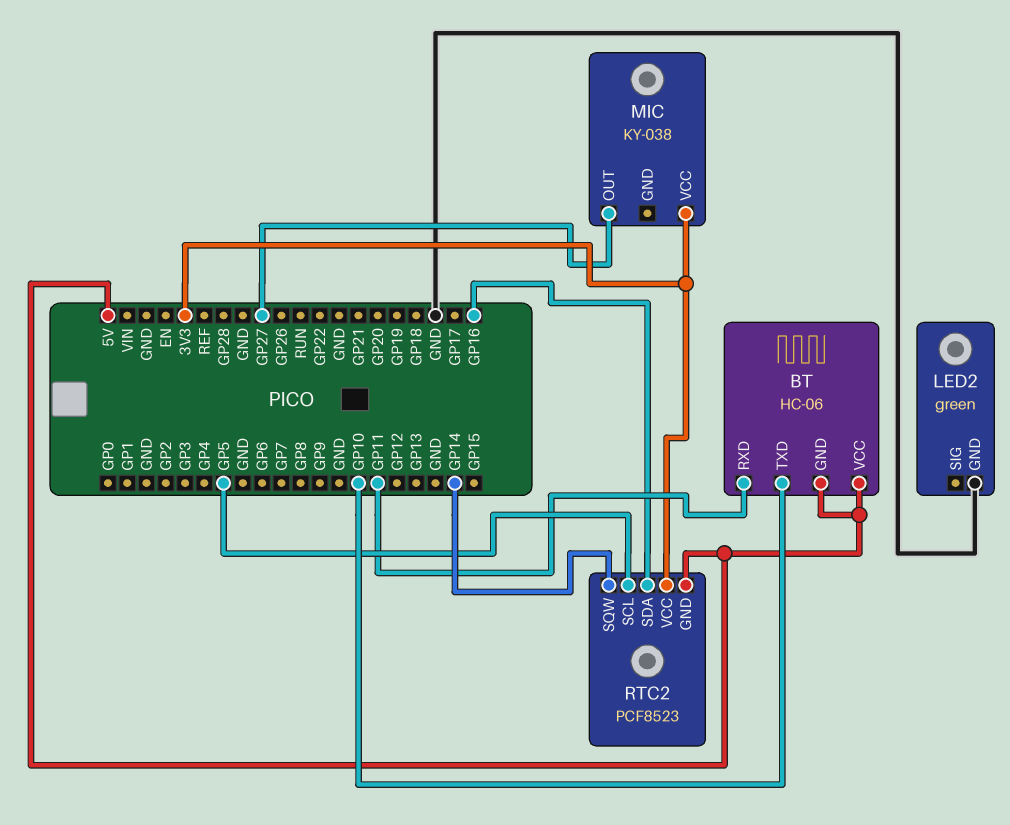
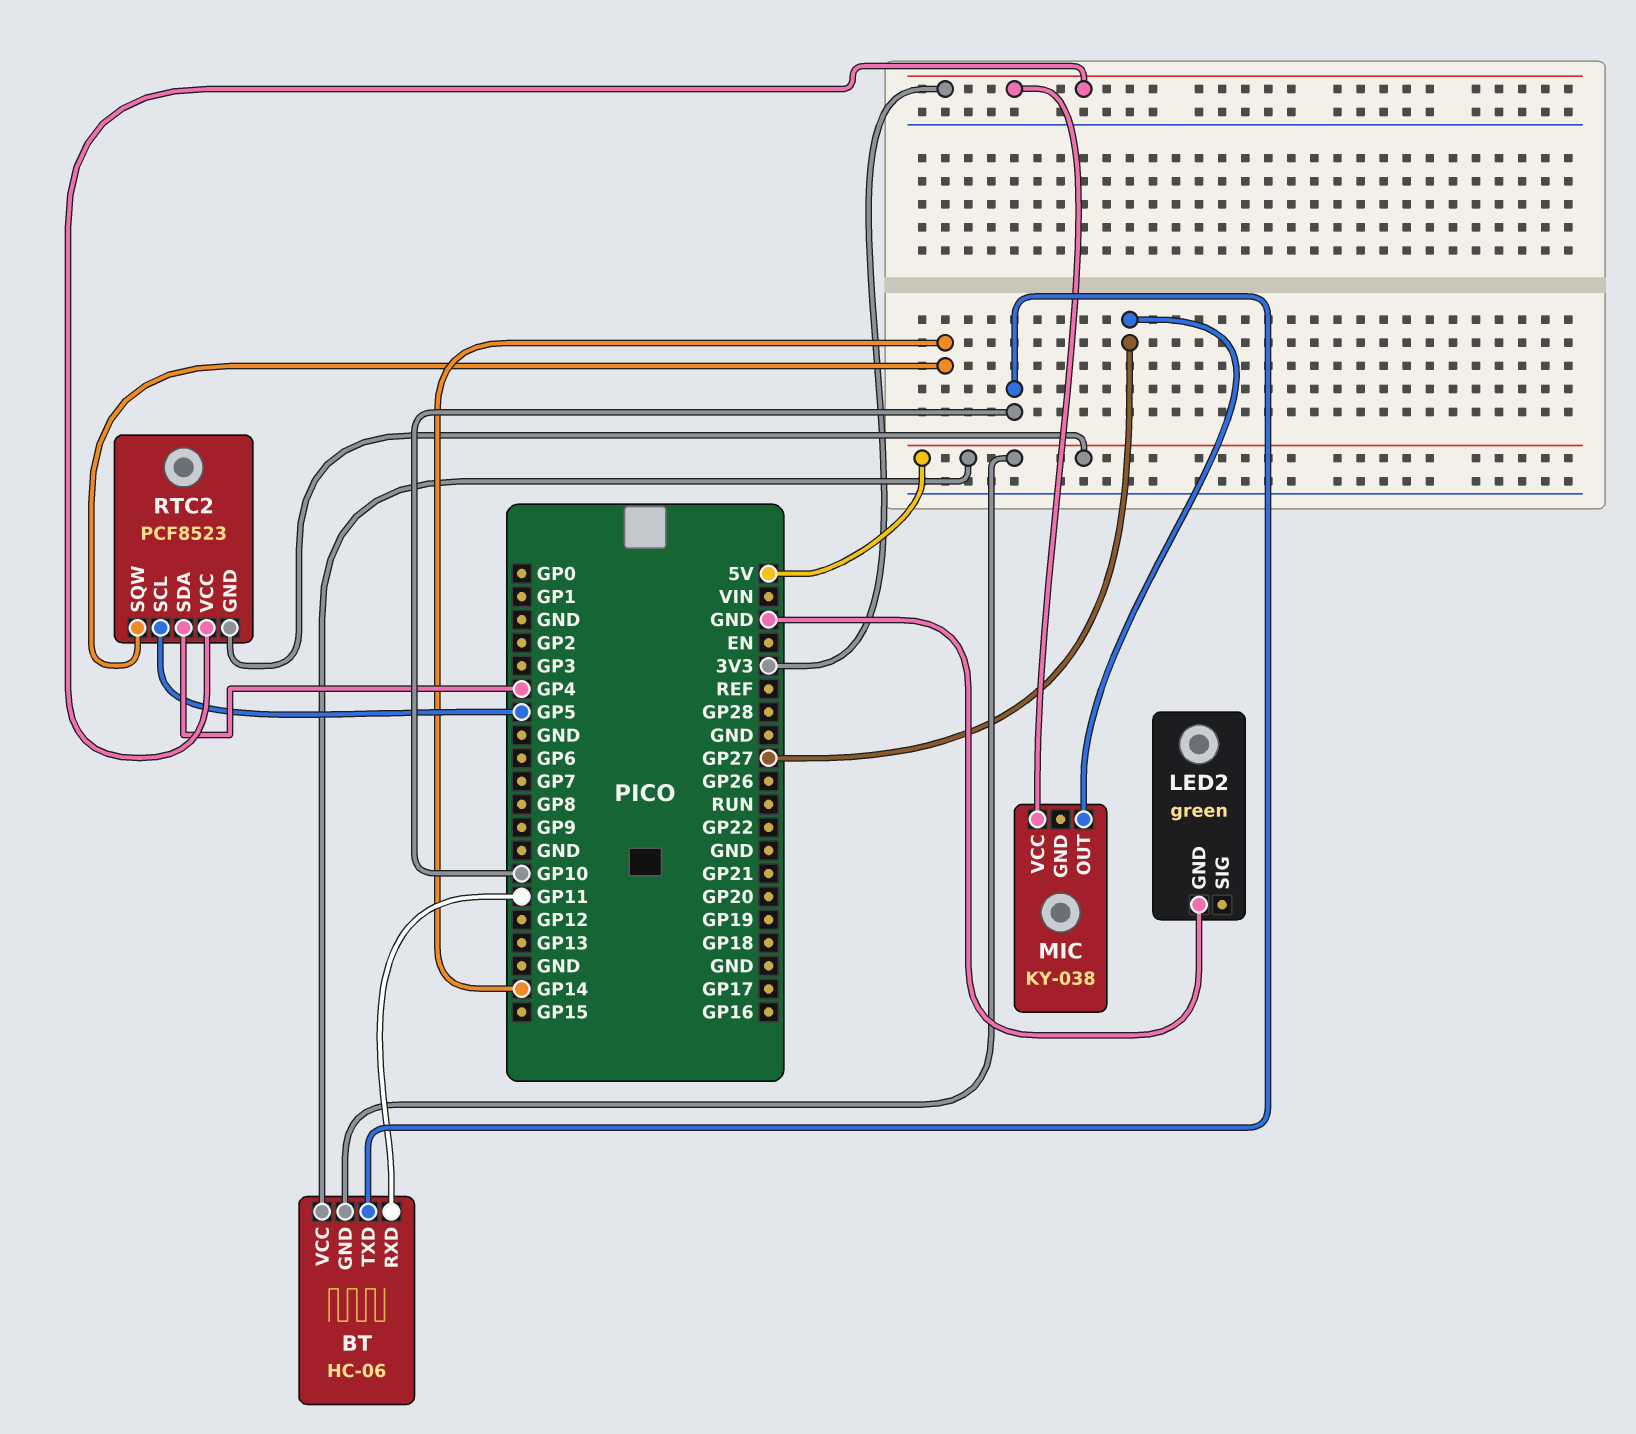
RTC2 pin SDA: GP16 -> GP4

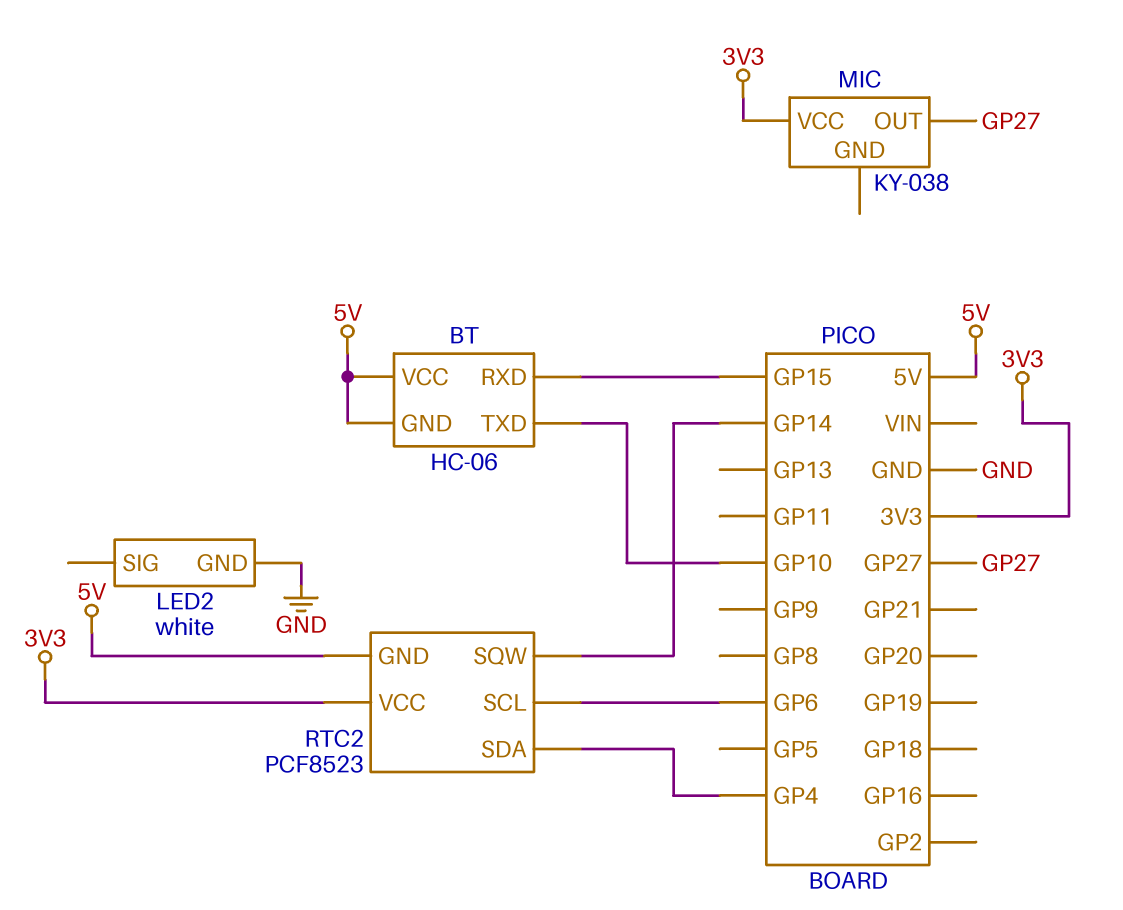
BT pin RXD: GP11 -> GP15
LED2: green -> white
RTC2 pin SCL: GP5 -> GP6

